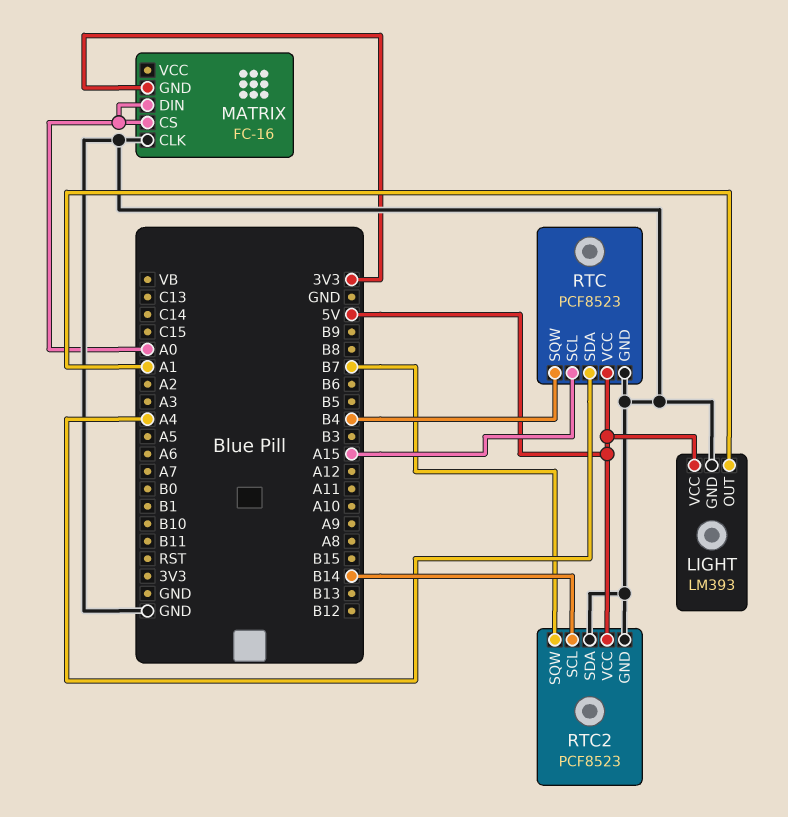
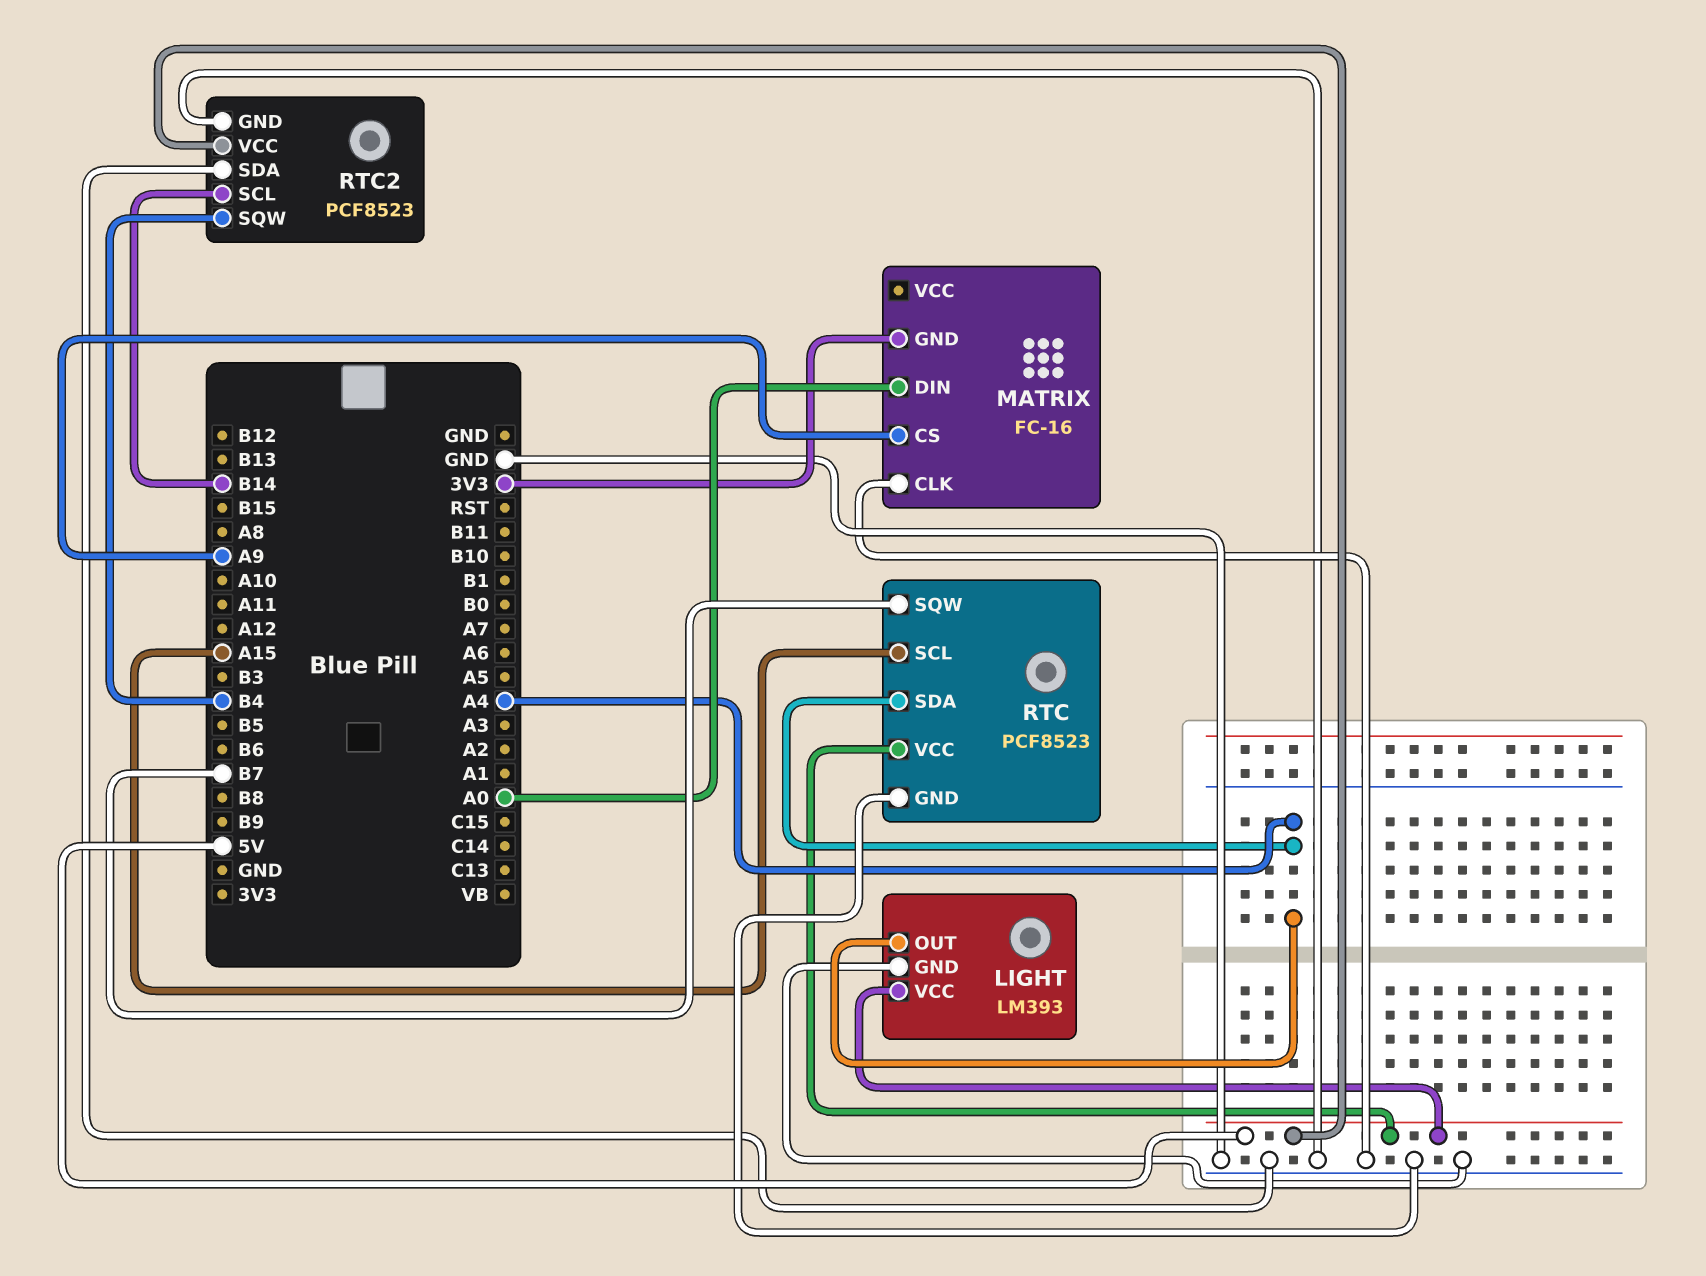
LIGHT pin OUT: A1 -> A4
MATRIX pin CS: A0 -> A9
RTC pin SQW: B4 -> B7
RTC2 pin SQW: B7 -> B4

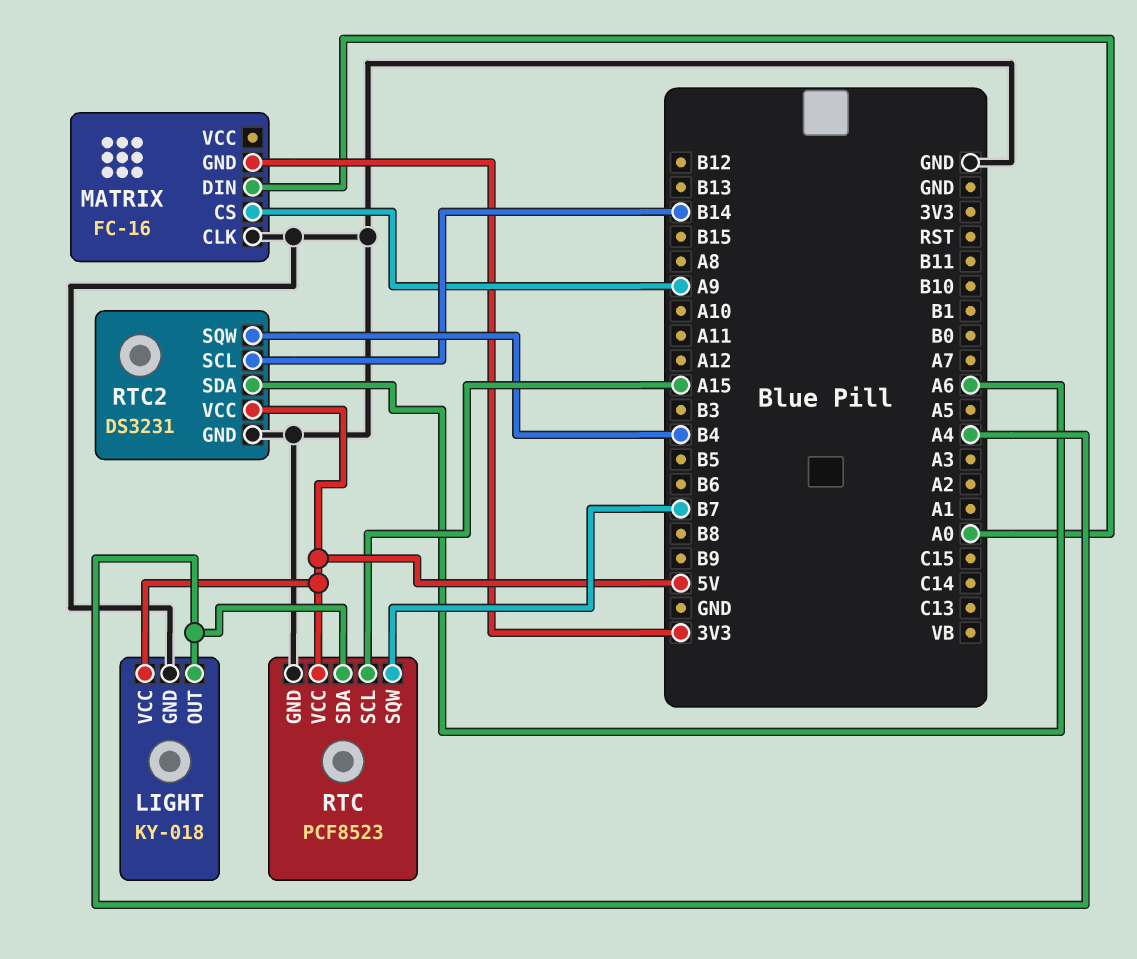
LIGHT: LM393 -> KY-018
RTC2: PCF8523 -> DS3231
RTC2 pin SDA: GND -> A6

